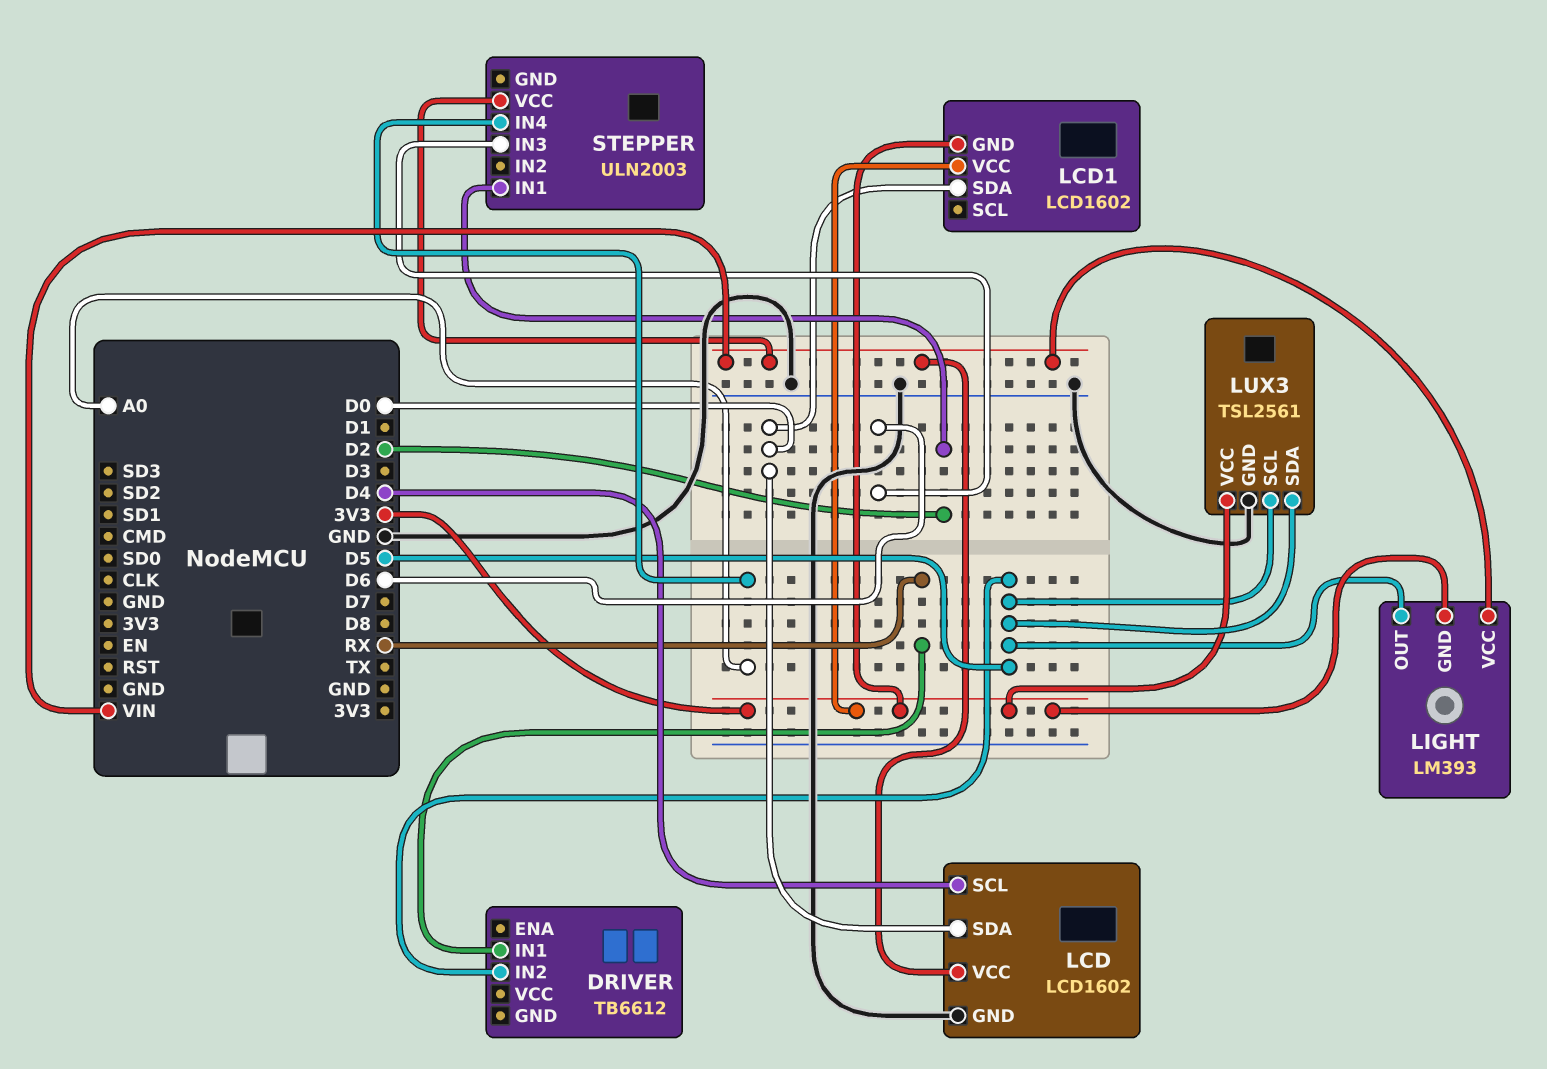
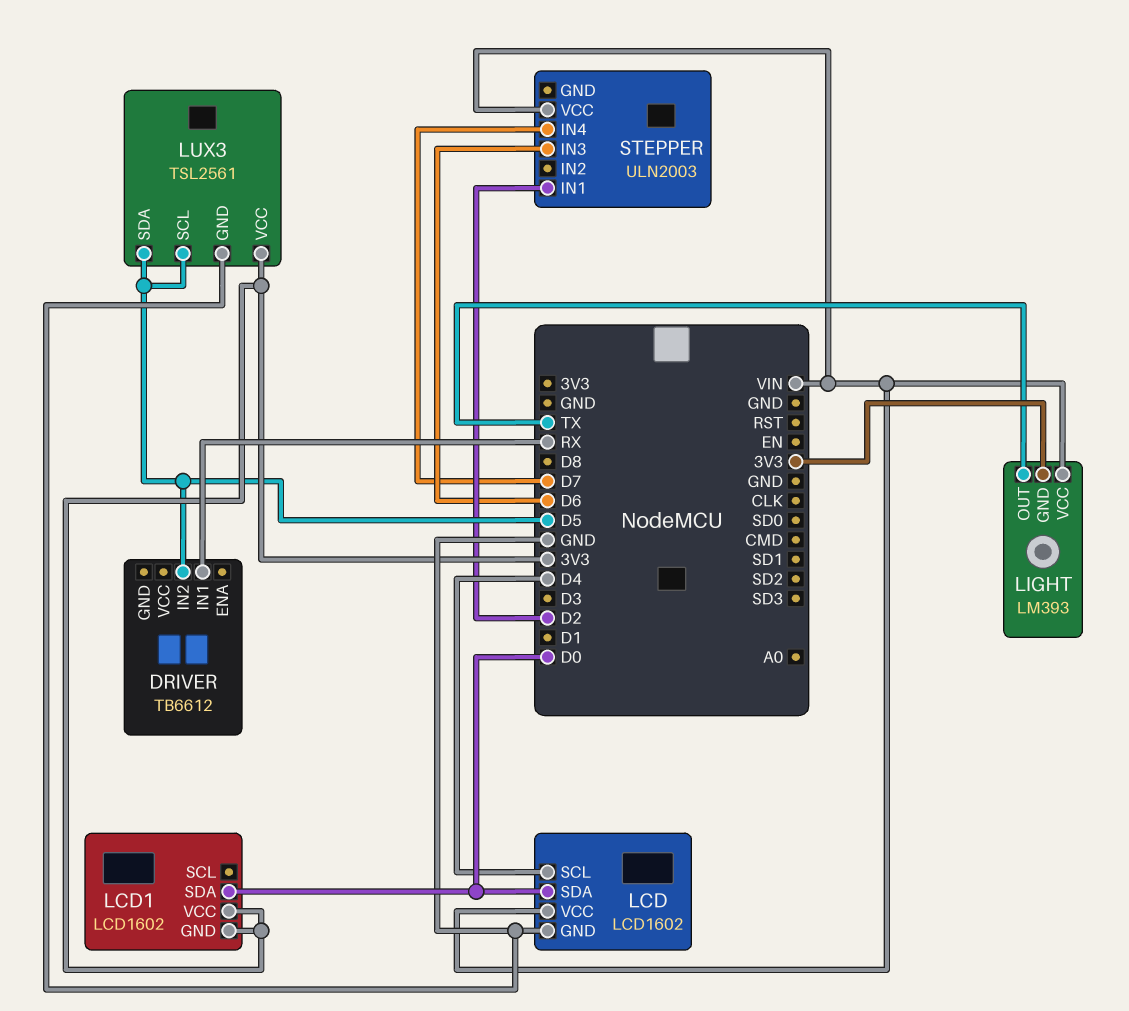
LIGHT pin OUT: D5 -> TX
STEPPER pin IN4: A0 -> D7

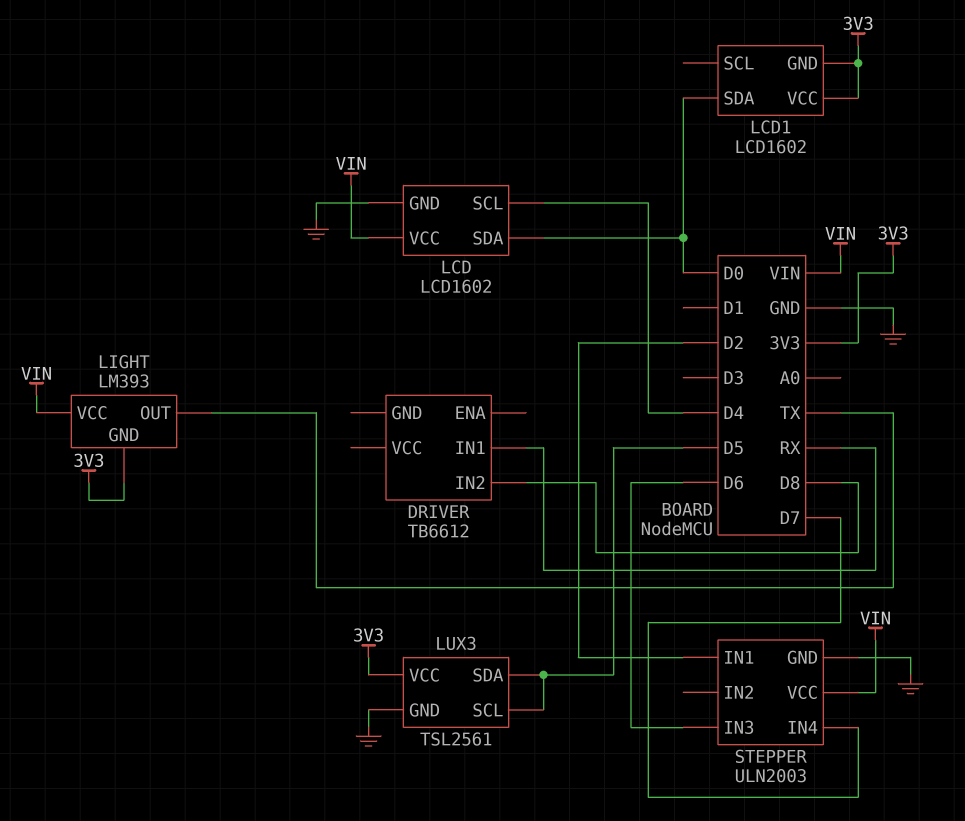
DRIVER pin IN2: D5 -> D8
STEPPER pin GND: none -> GND

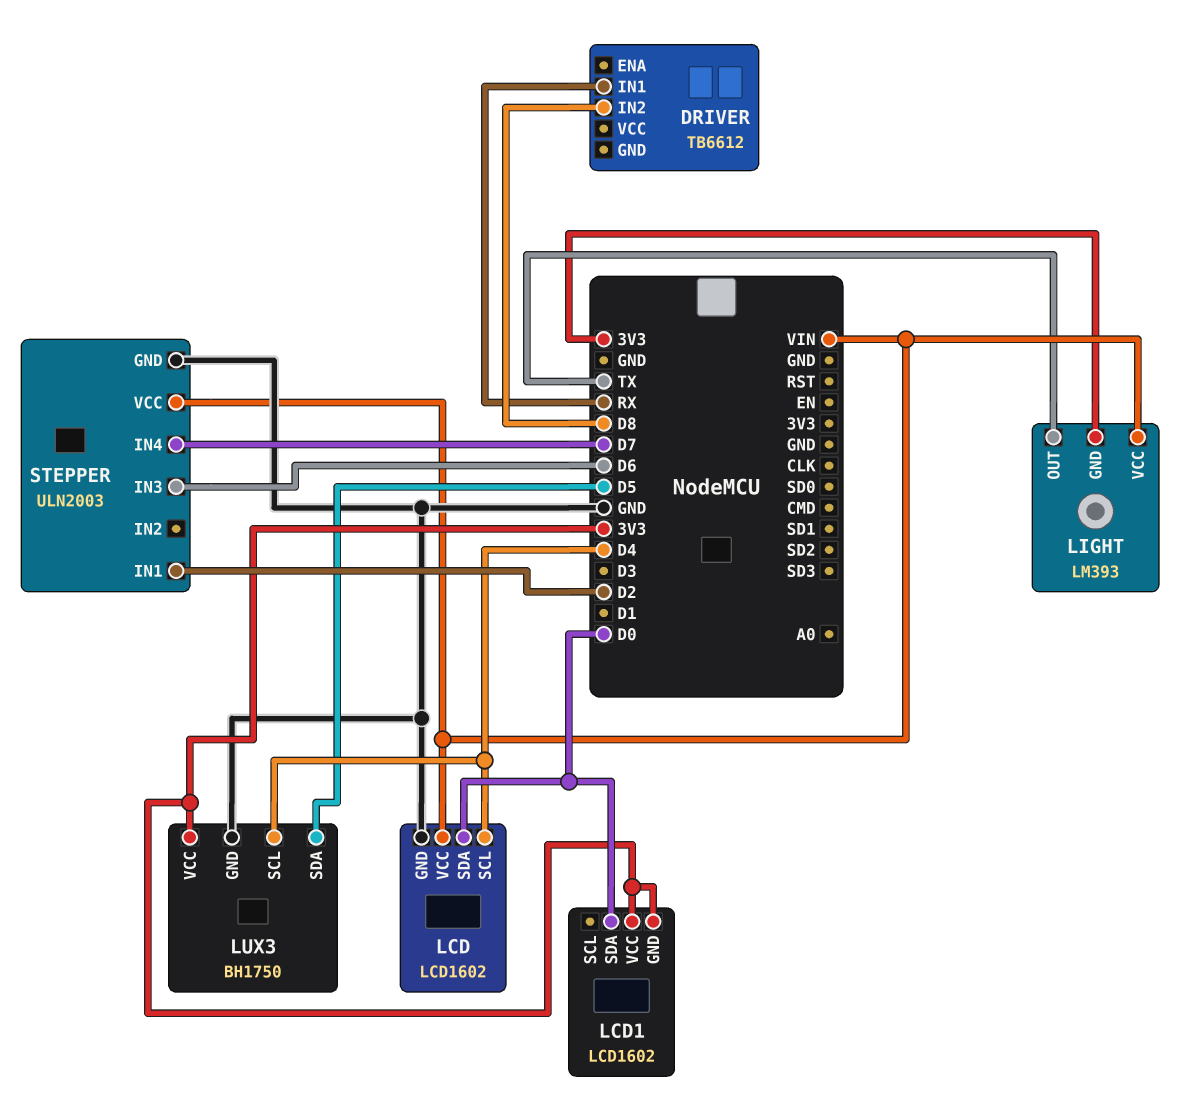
LUX3: TSL2561 -> BH1750
LUX3 pin SCL: D5 -> D4

